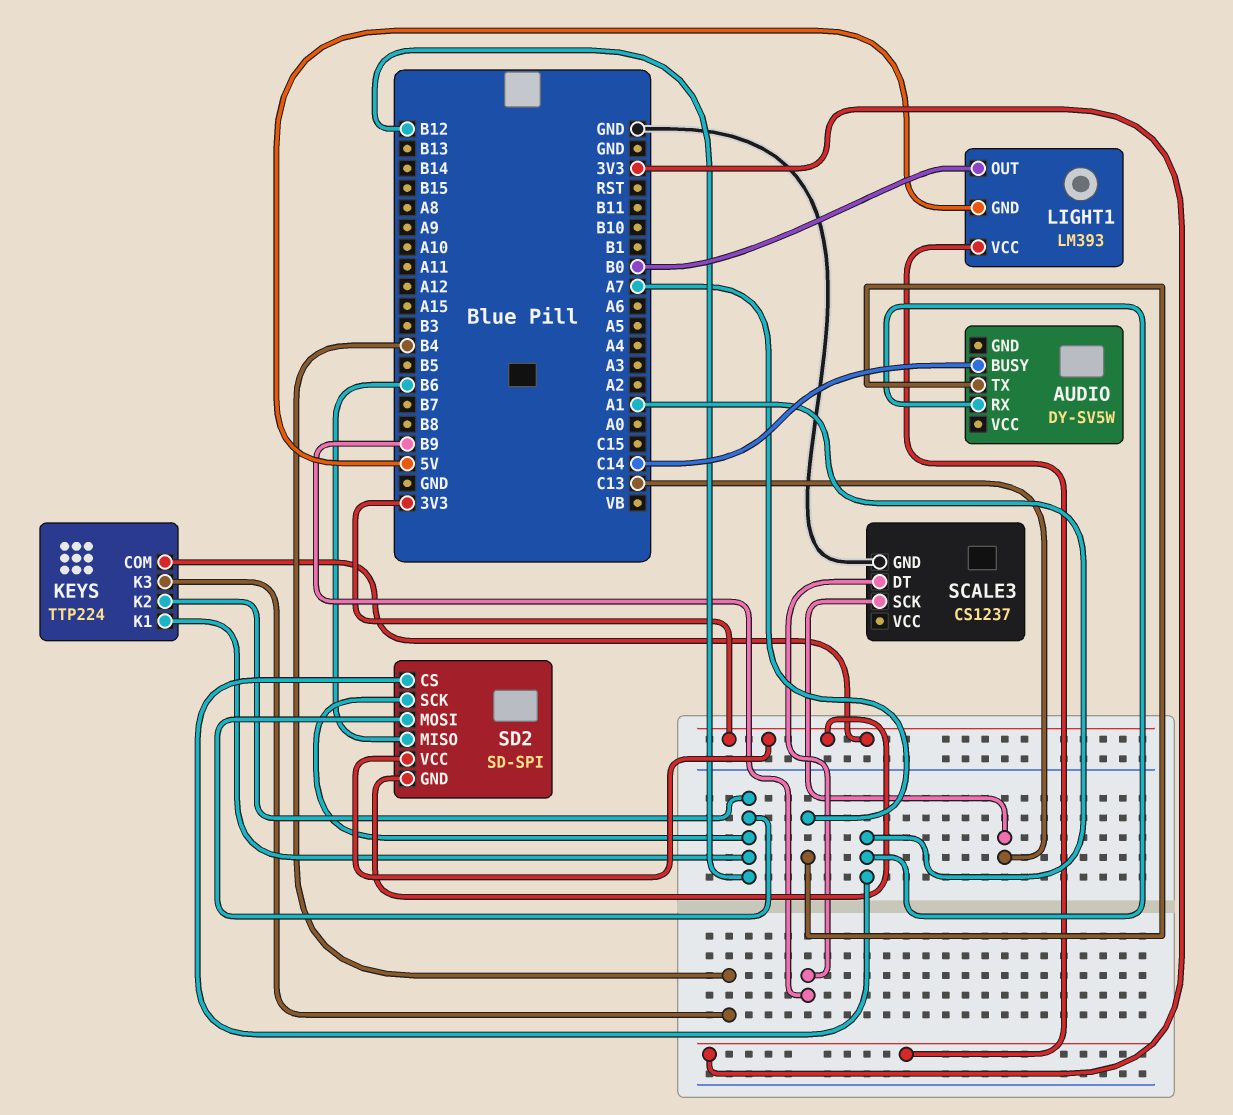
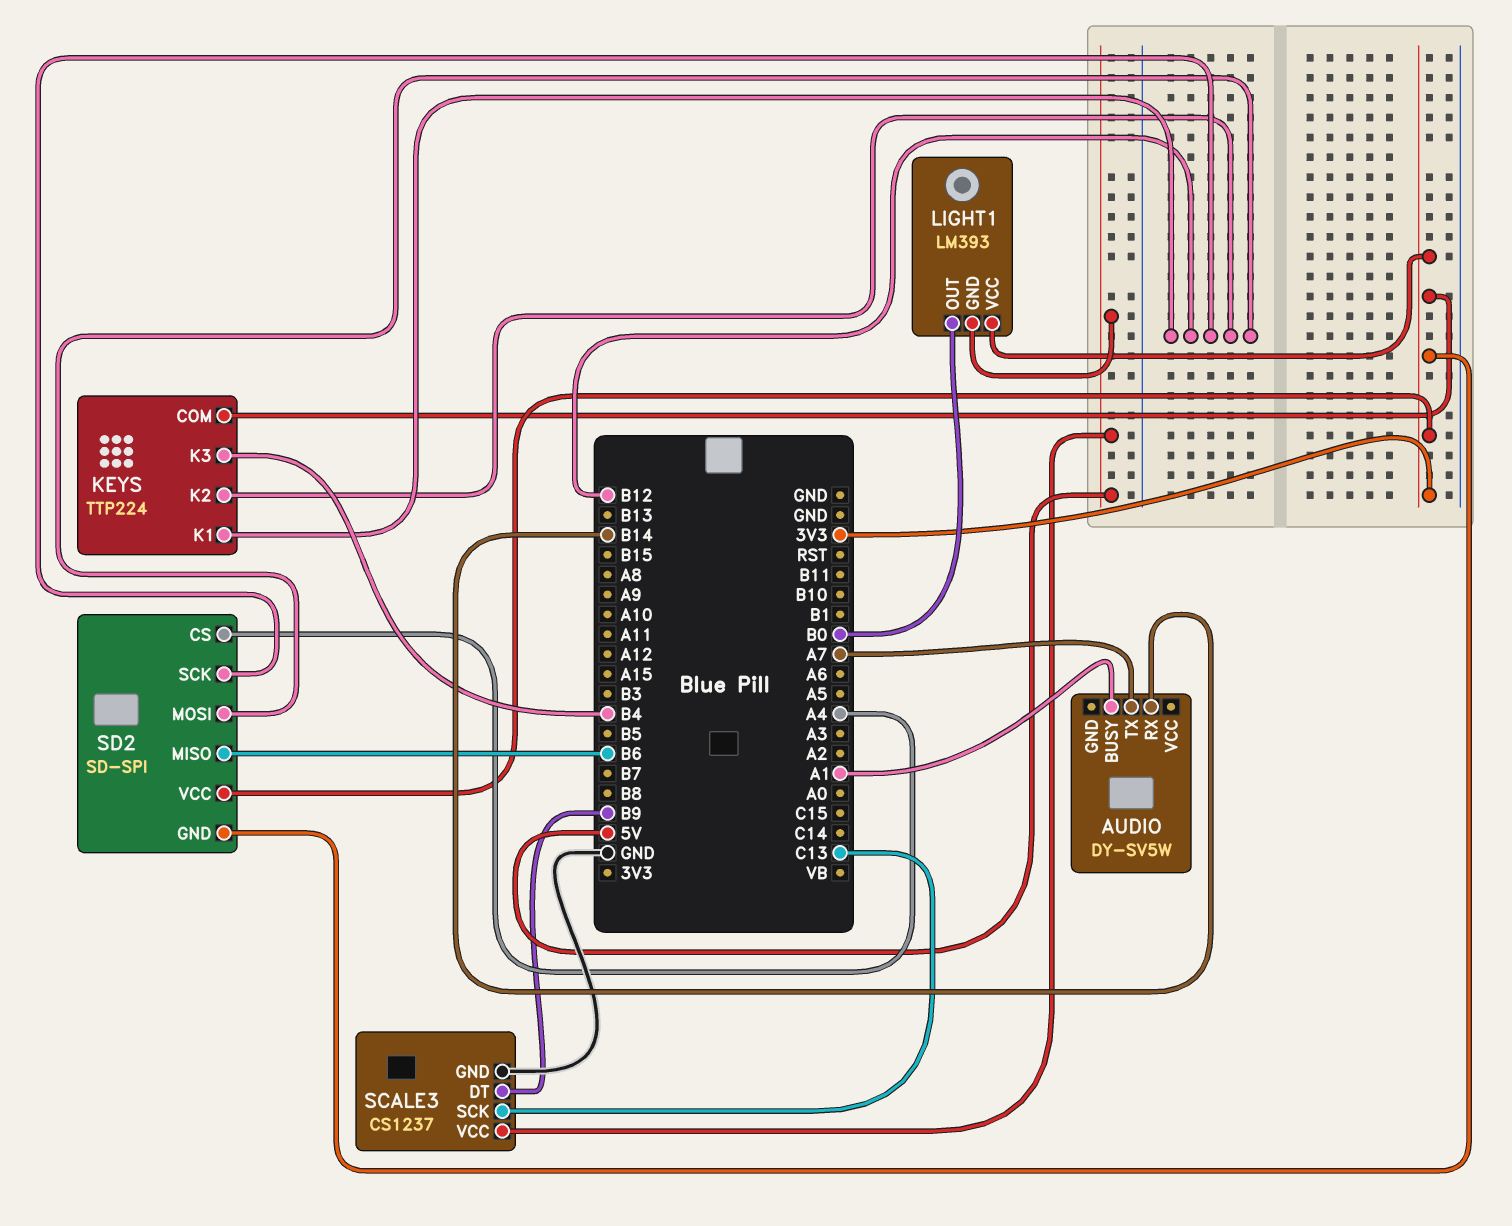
AUDIO pin BUSY: C14 -> A1
AUDIO pin RX: A1 -> B14
SCALE3 pin VCC: none -> 5V
SD2 pin CS: A1 -> A4

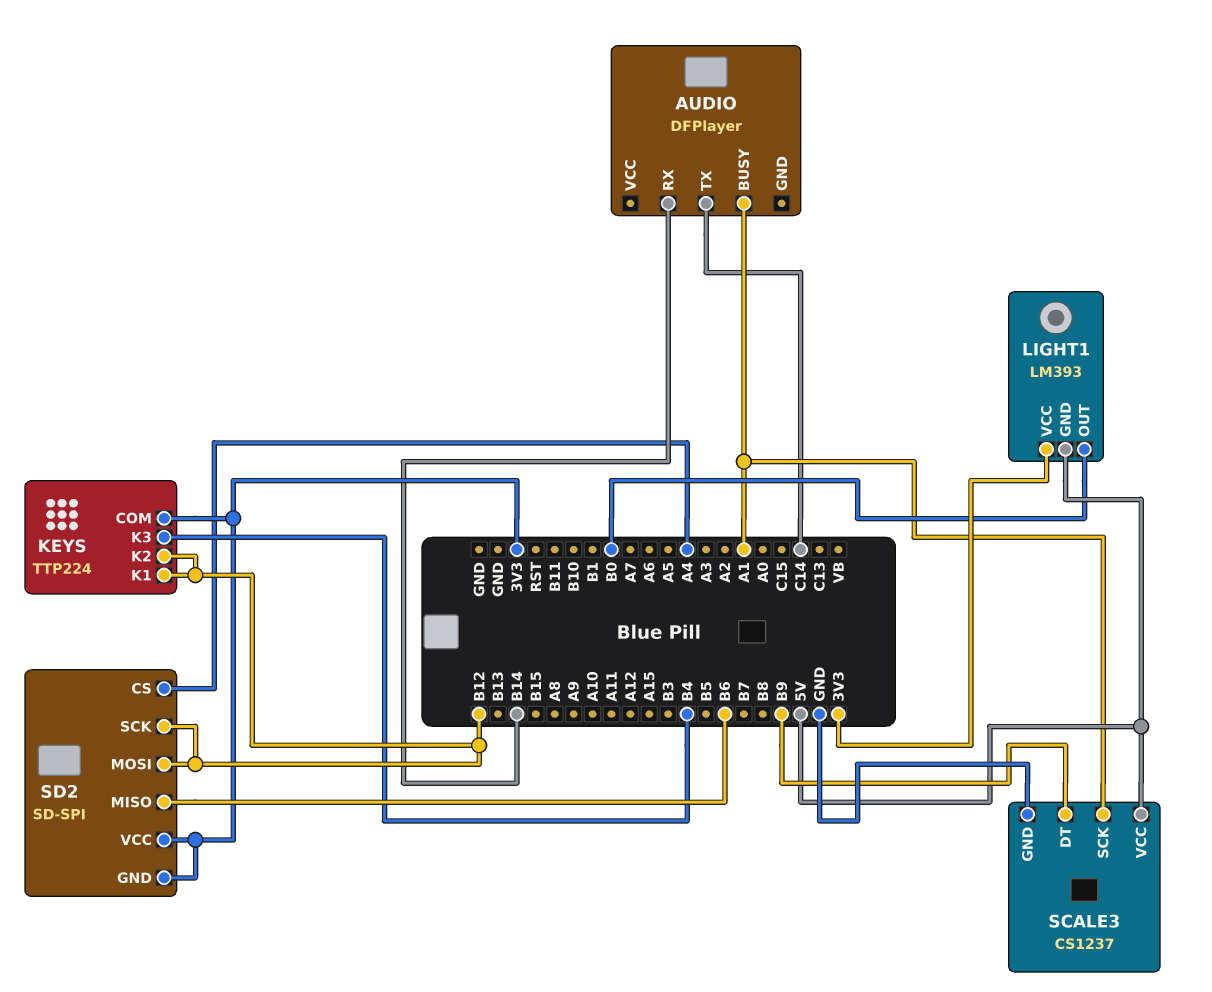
AUDIO: DY-SV5W -> DFPlayer
AUDIO pin TX: A7 -> C14
SCALE3 pin SCK: C13 -> A1

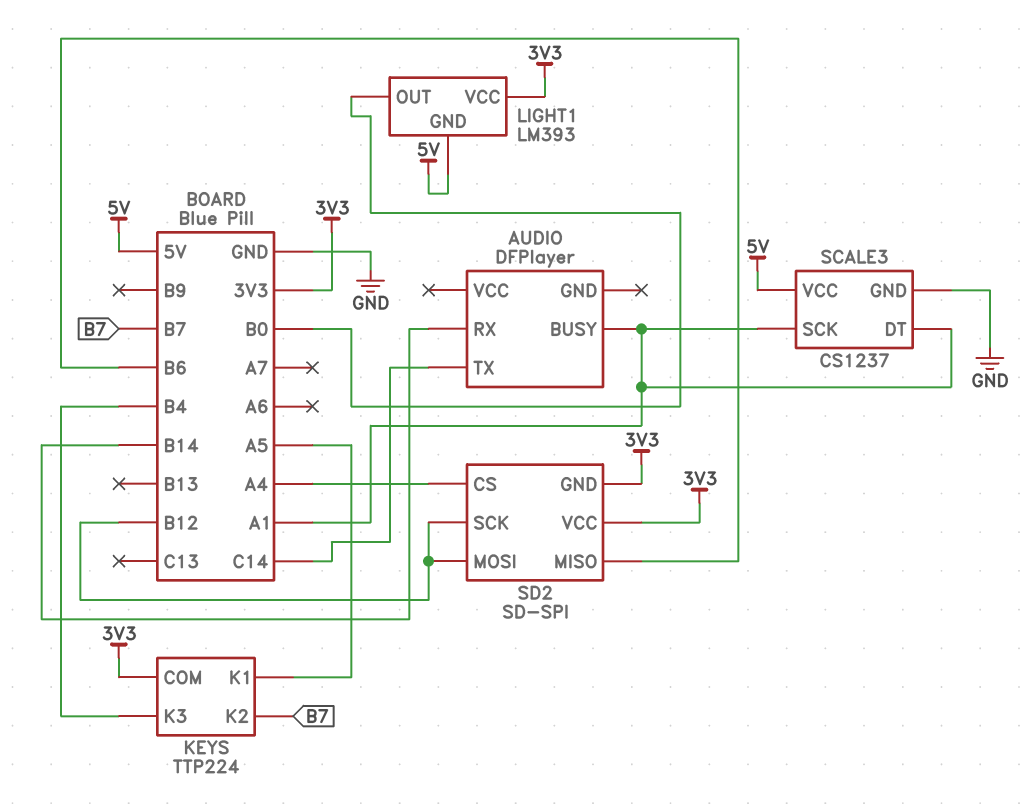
KEYS pin K1: B12 -> A5
KEYS pin K2: B12 -> B7
SCALE3 pin DT: B9 -> A1

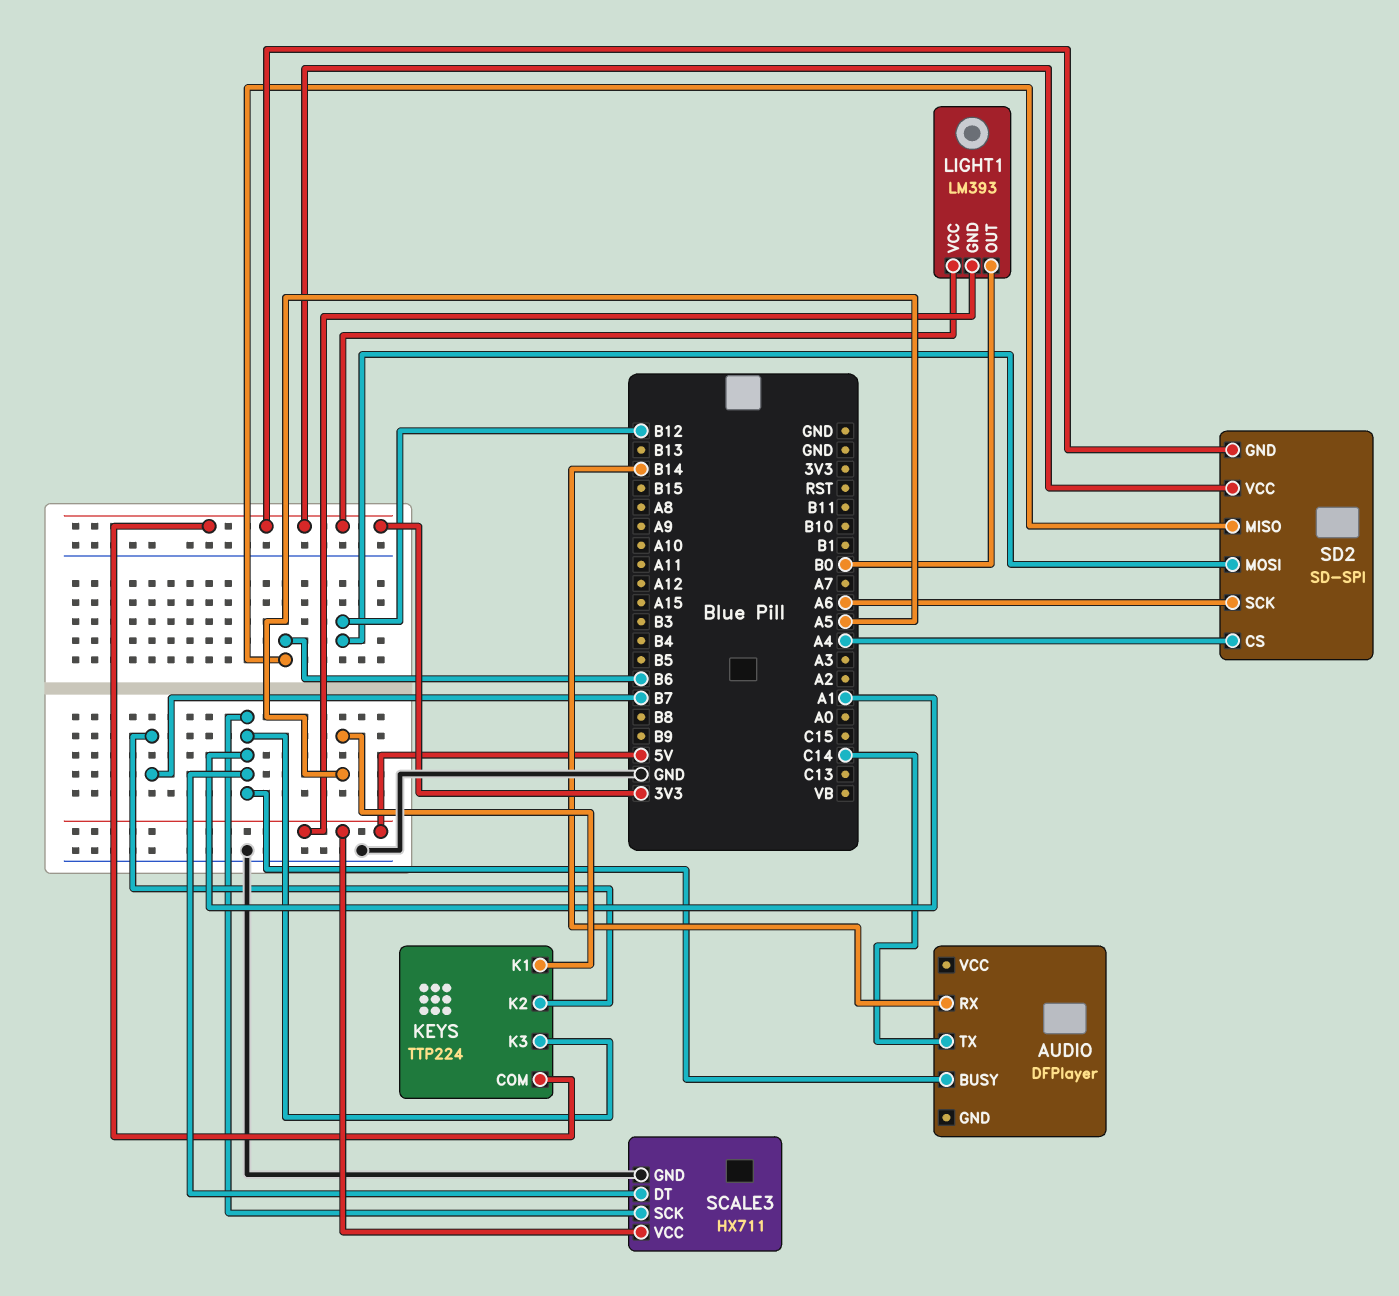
KEYS pin K3: B4 -> A1
SCALE3: CS1237 -> HX711
SD2 pin SCK: B12 -> A6

